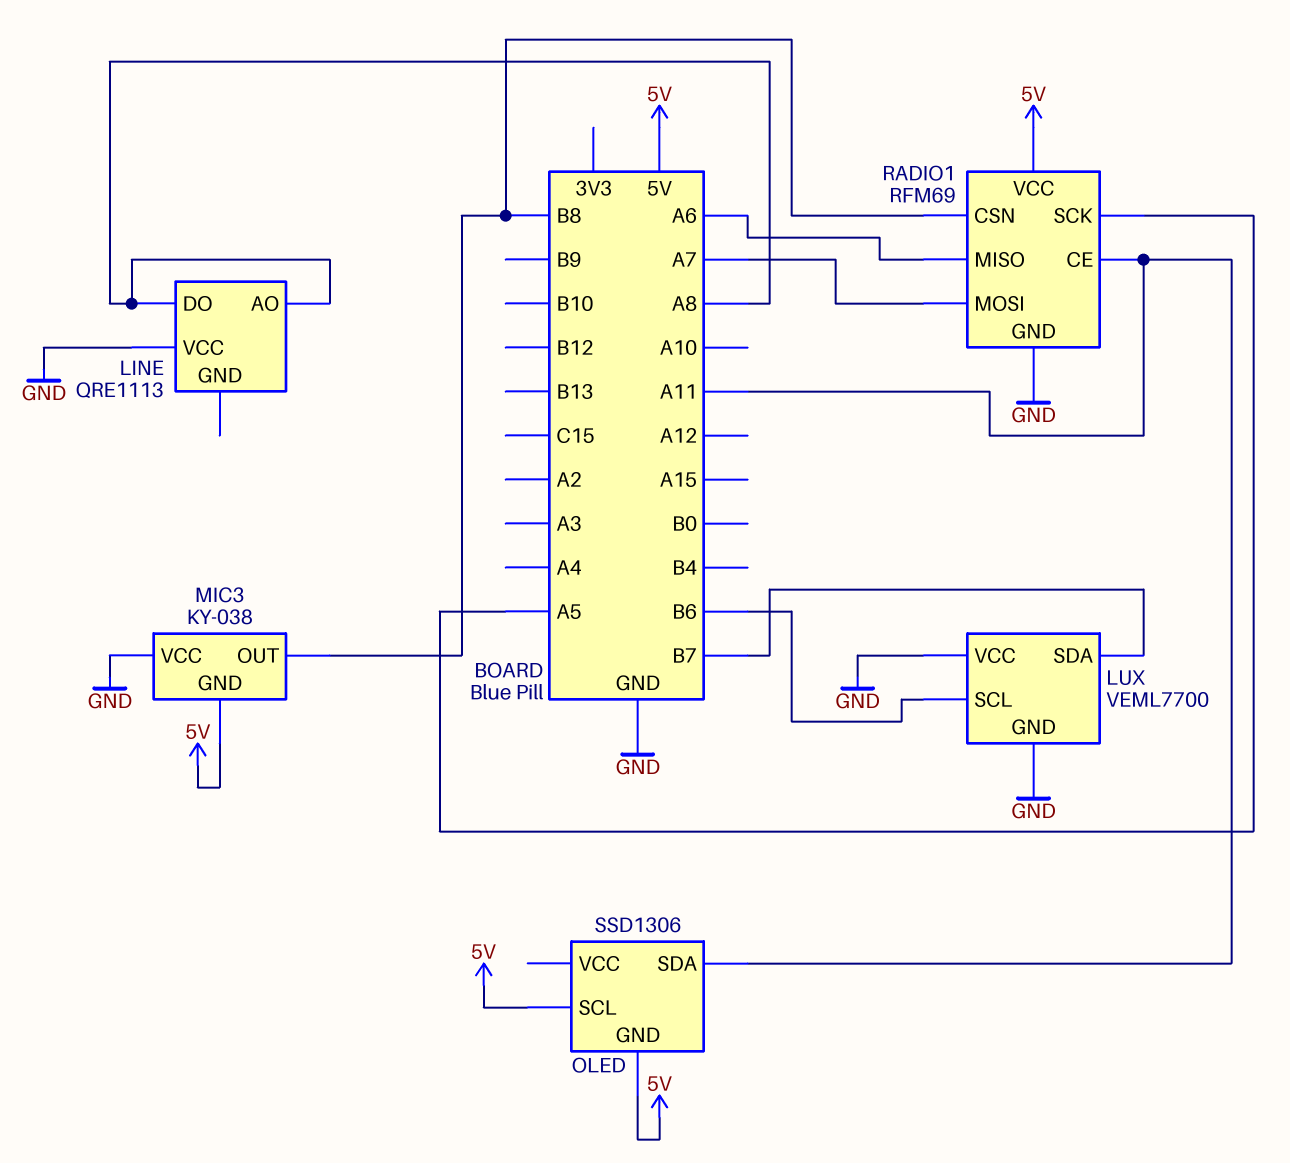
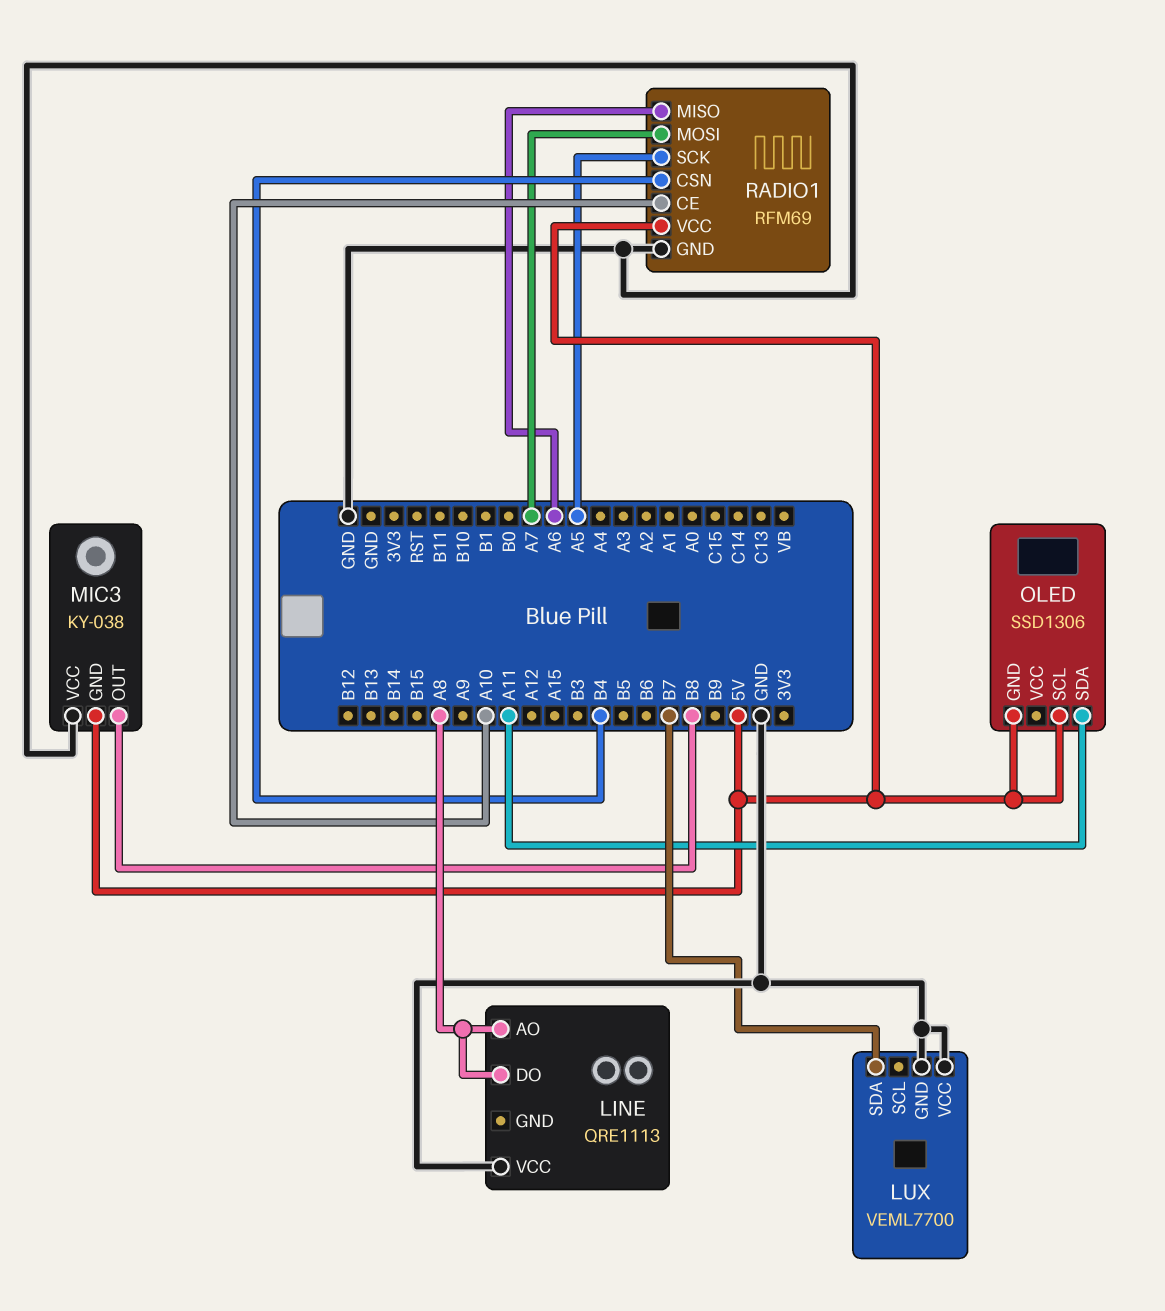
LUX pin SCL: B6 -> none
RADIO1 pin CE: A11 -> A10
RADIO1 pin CSN: B8 -> B4

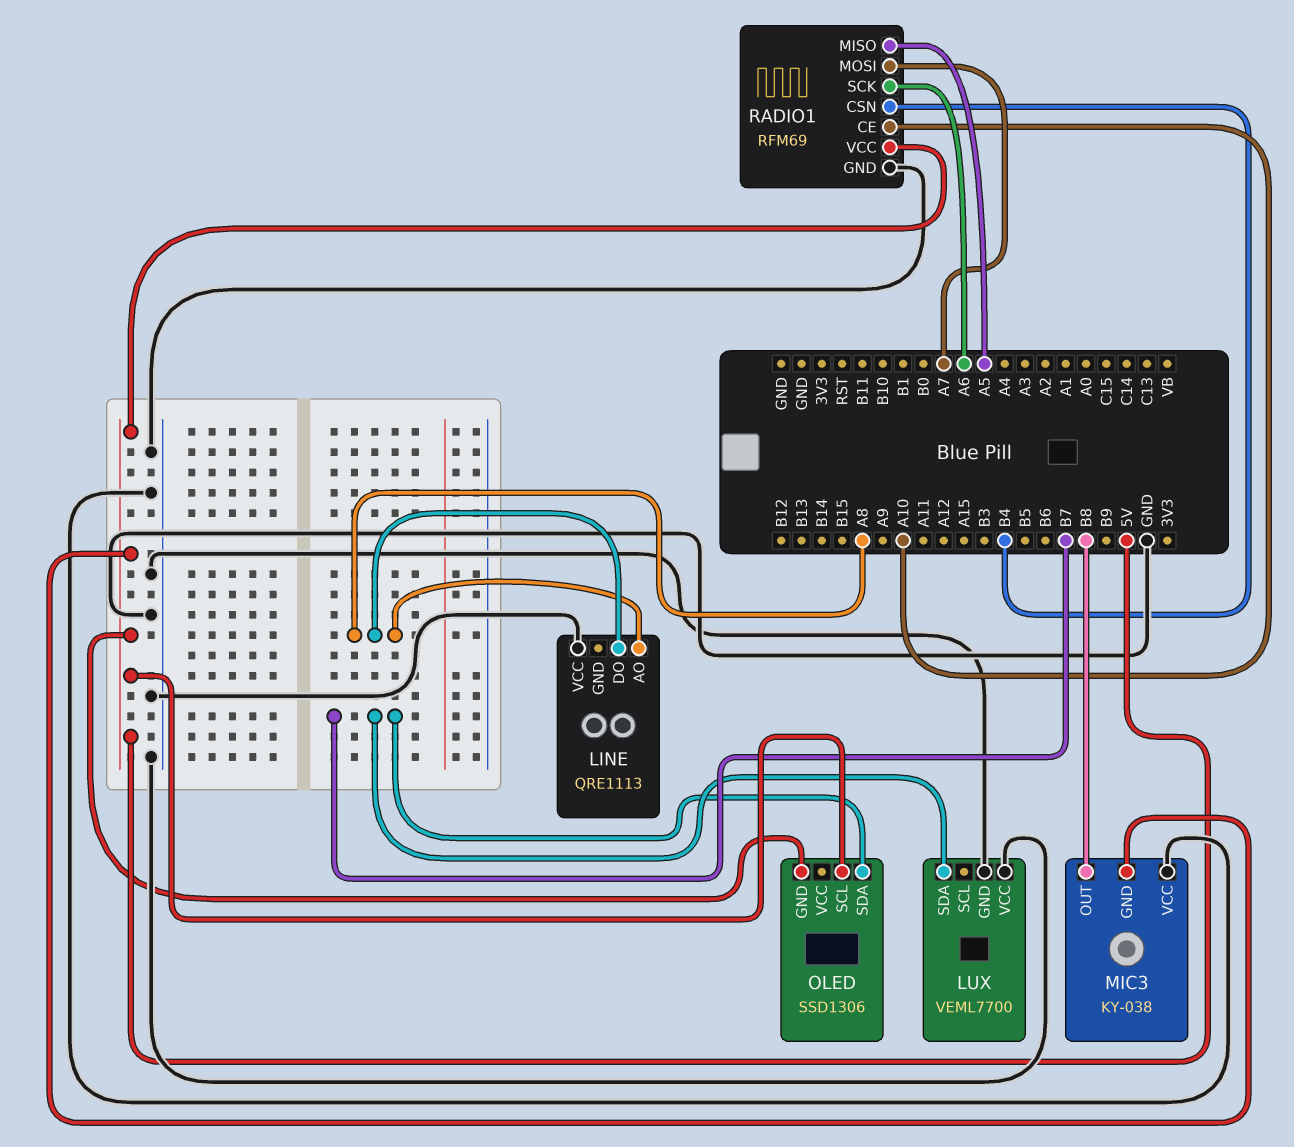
OLED pin SDA: A11 -> B7
RADIO1 pin MISO: A6 -> A5
RADIO1 pin SCK: A5 -> A6

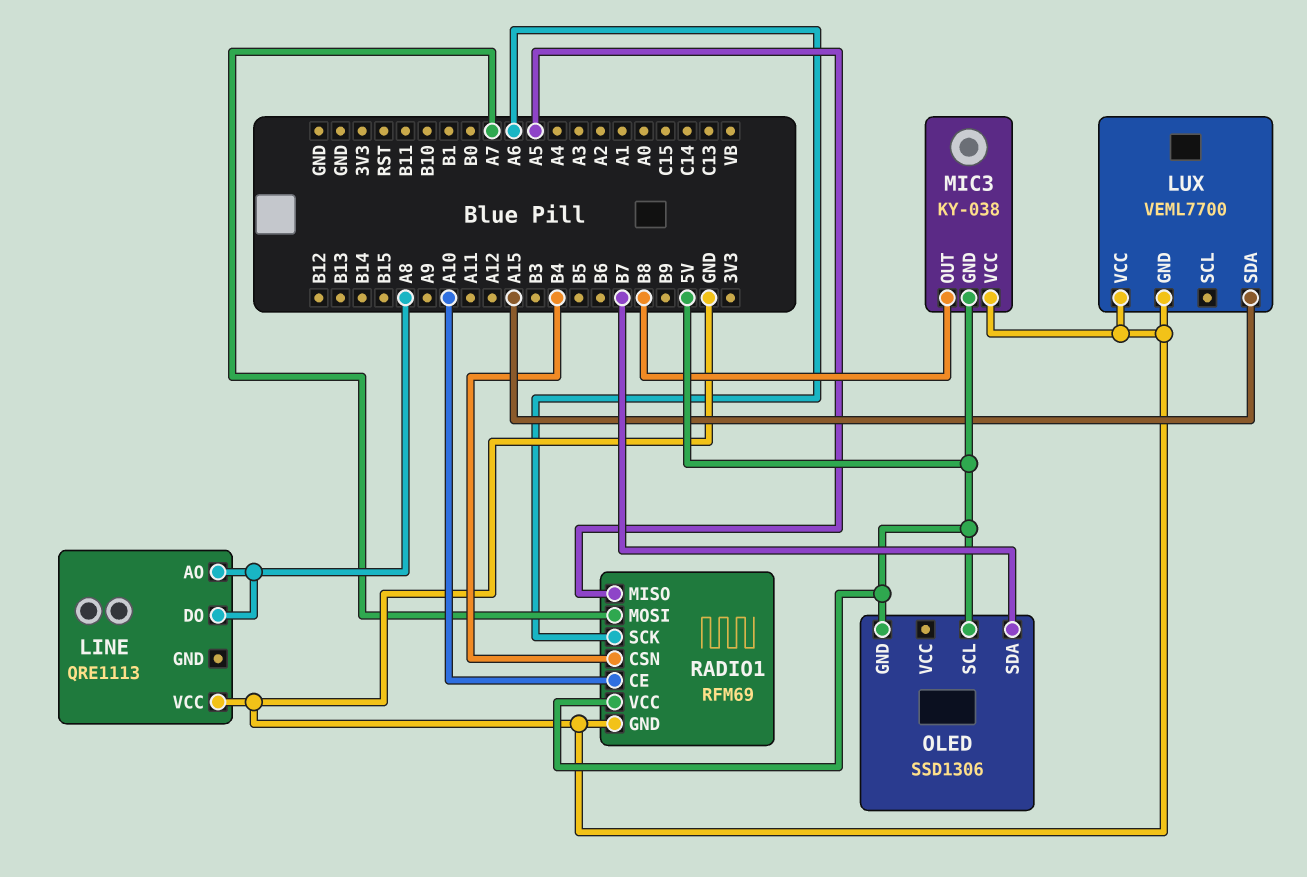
LUX pin SDA: B7 -> A15

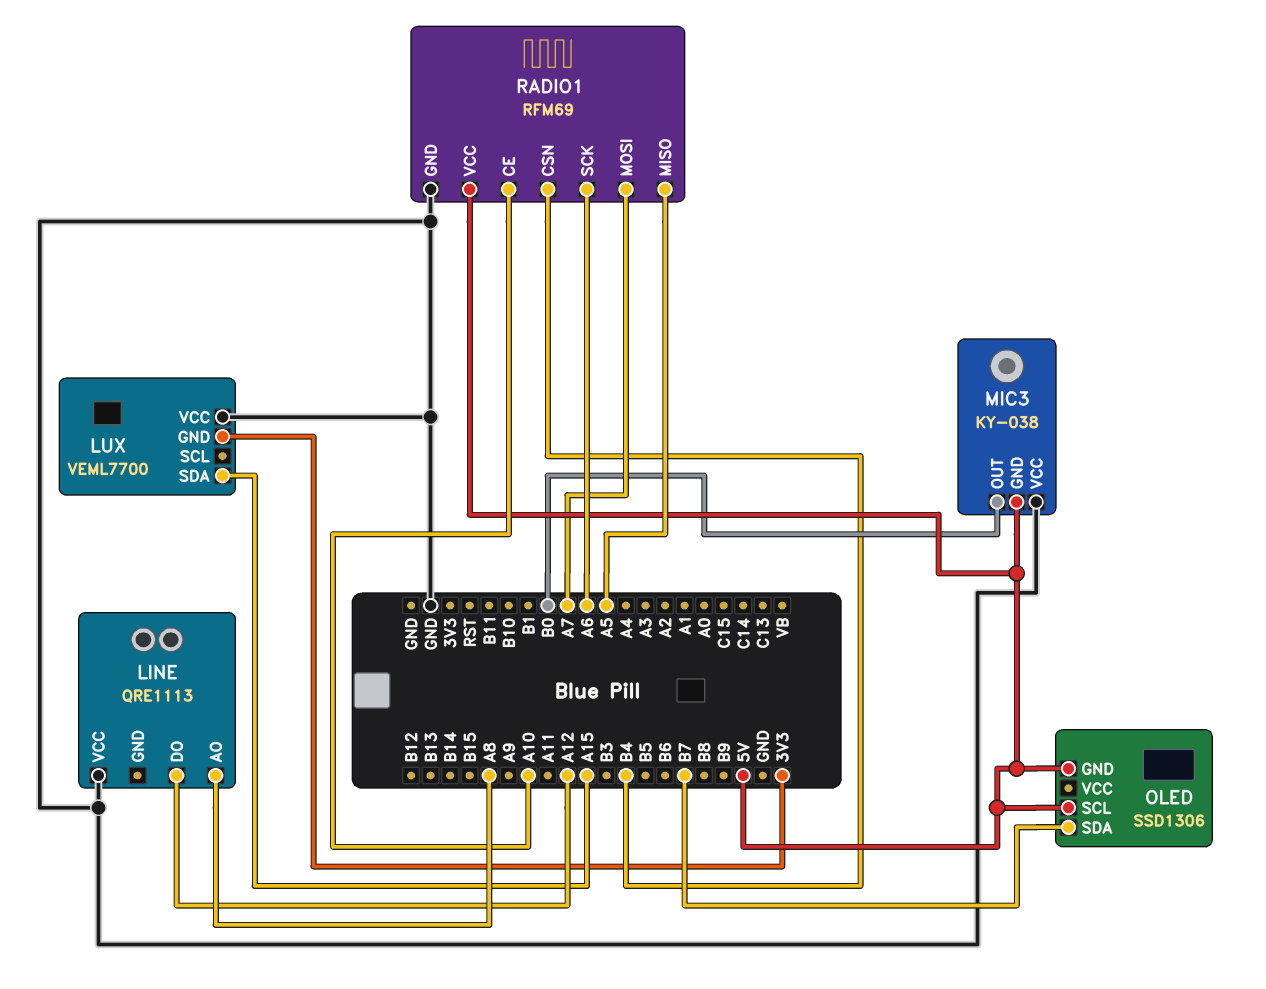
LINE pin DO: A8 -> A12
LUX pin GND: GND -> 3V3
MIC3 pin OUT: B8 -> B0

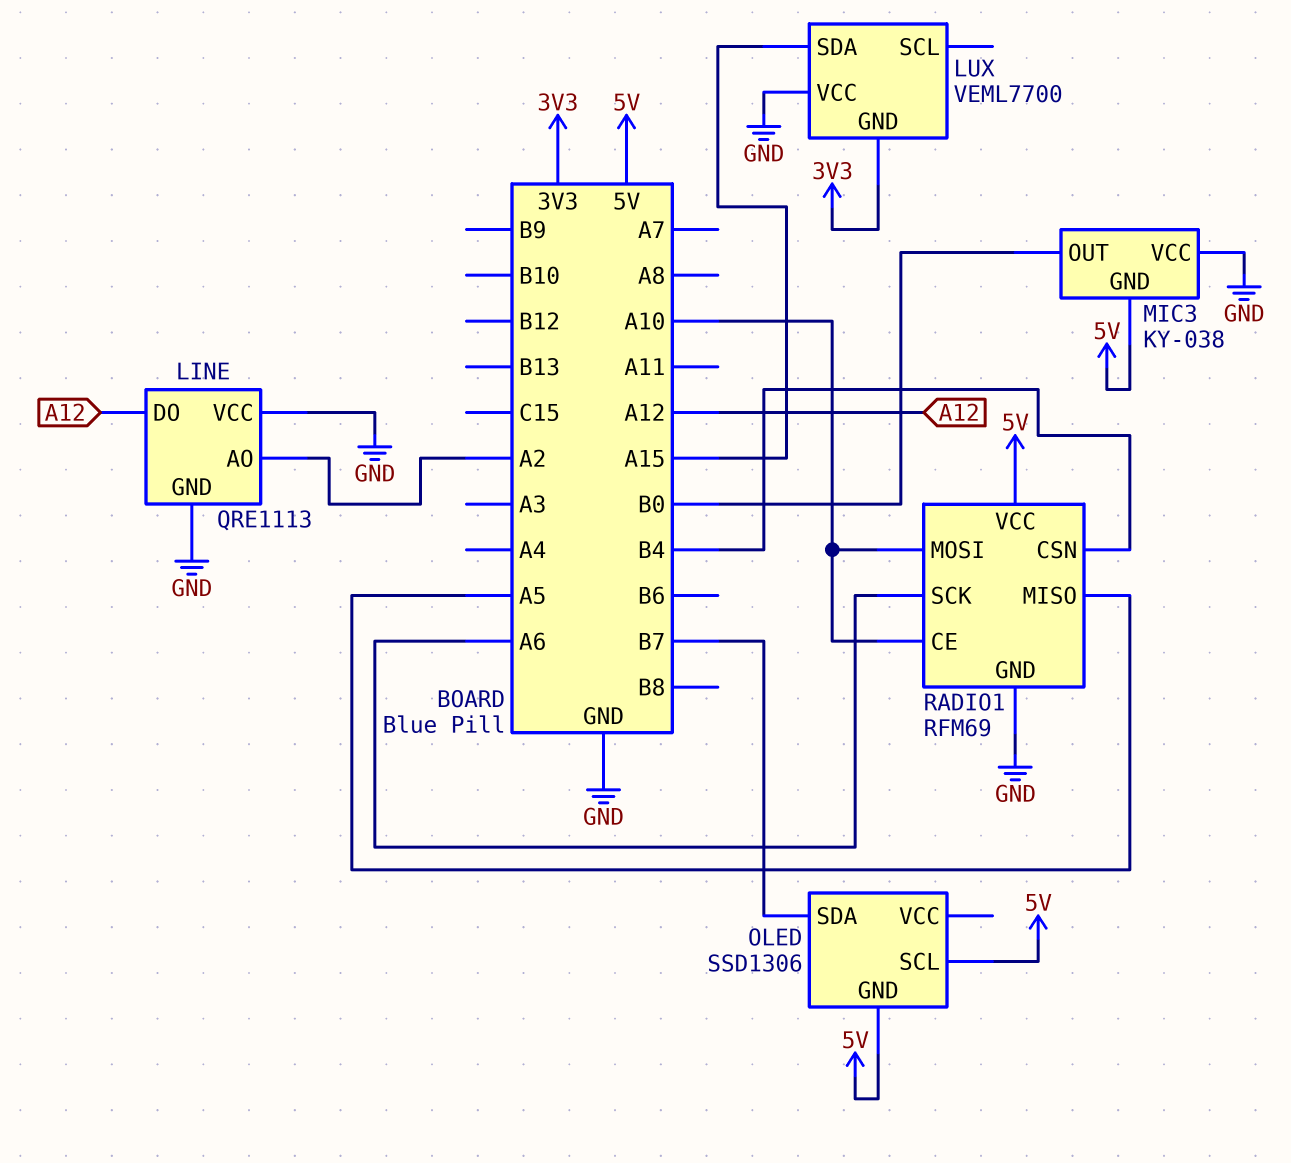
LINE pin AO: A8 -> A2
LINE pin GND: none -> GND
RADIO1 pin MOSI: A7 -> A10

